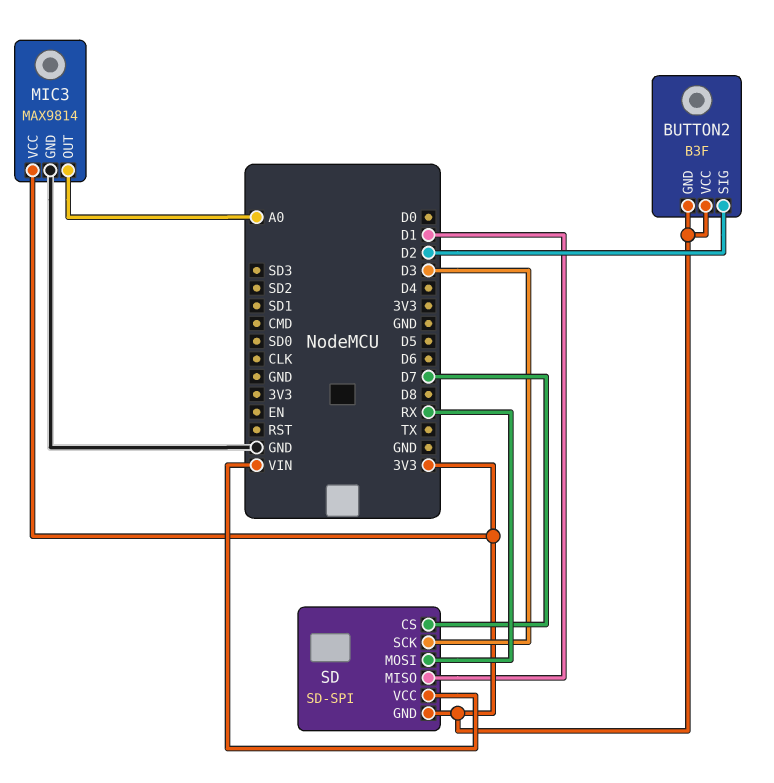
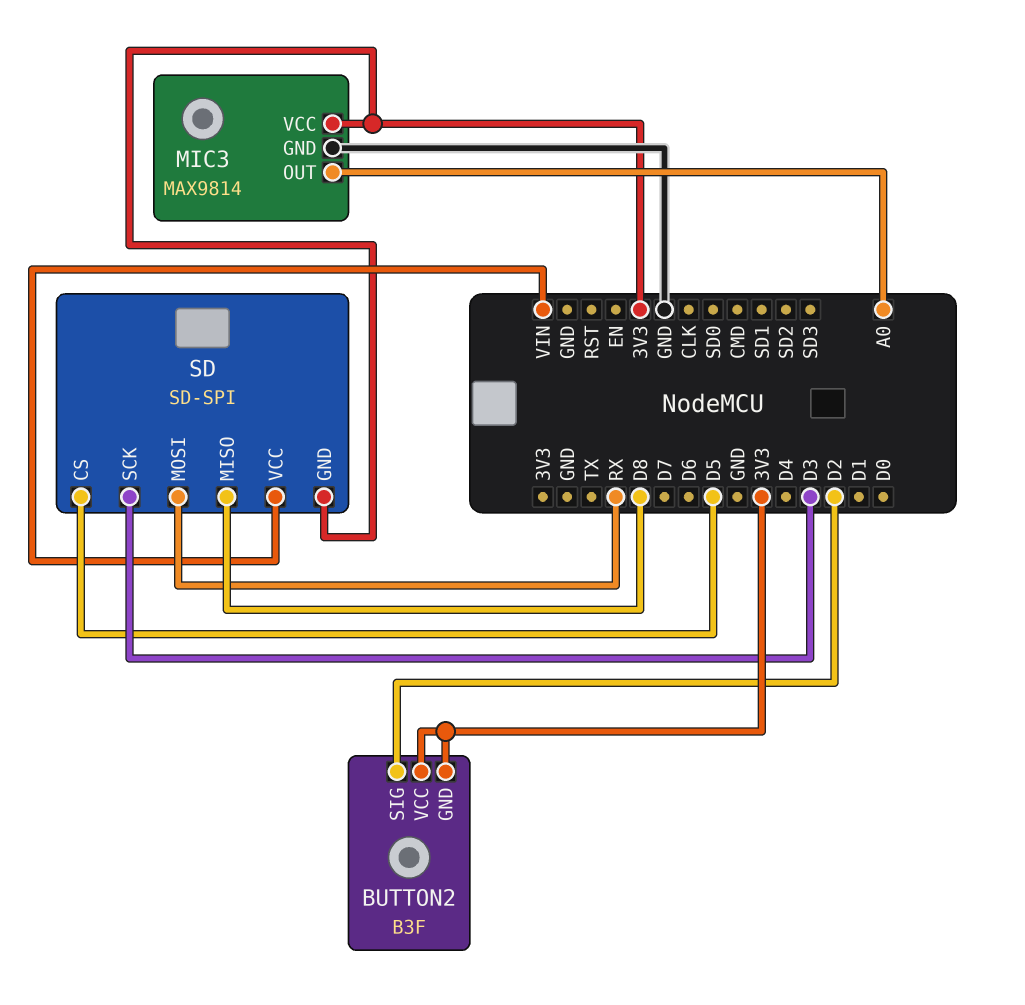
SD pin CS: D7 -> D5
SD pin MISO: D1 -> D8

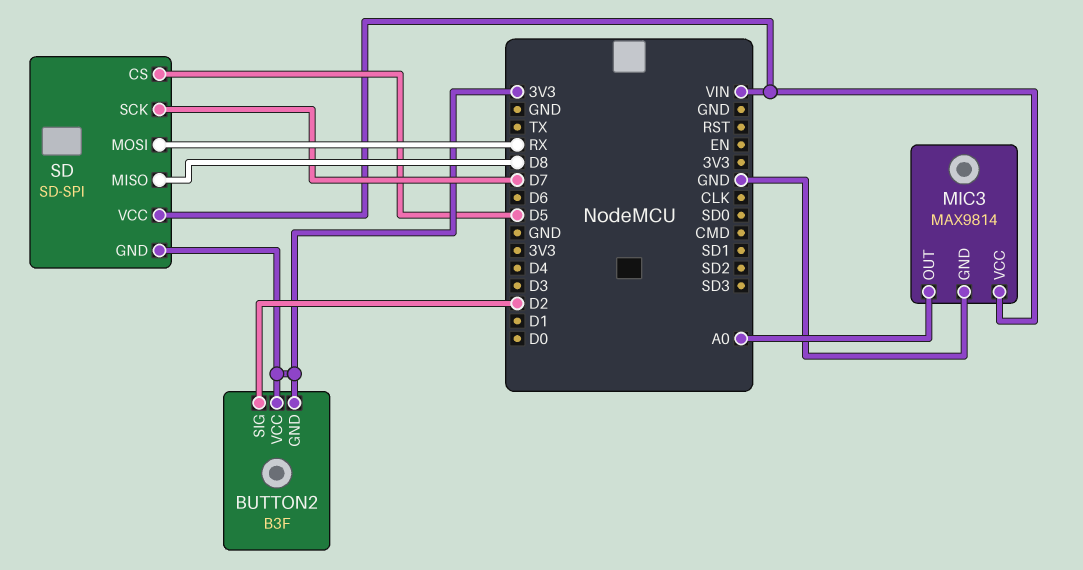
MIC3 pin VCC: 3V3 -> VIN
SD pin SCK: D3 -> D7

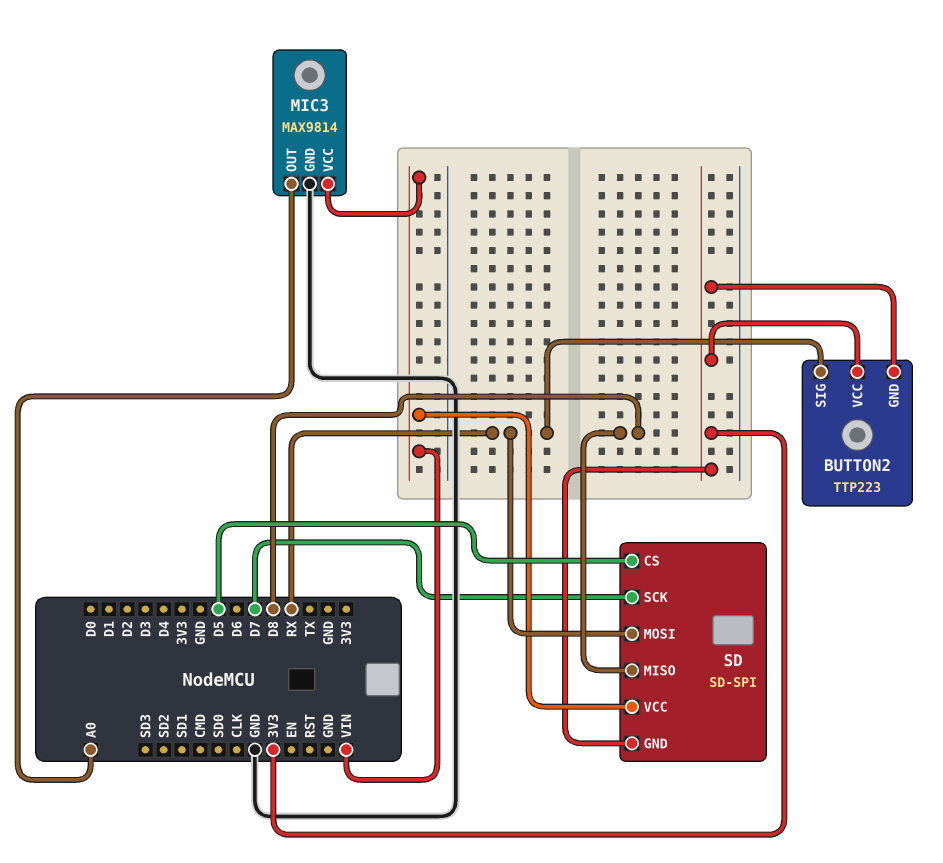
BUTTON2: B3F -> TTP223
BUTTON2 pin SIG: D2 -> RX

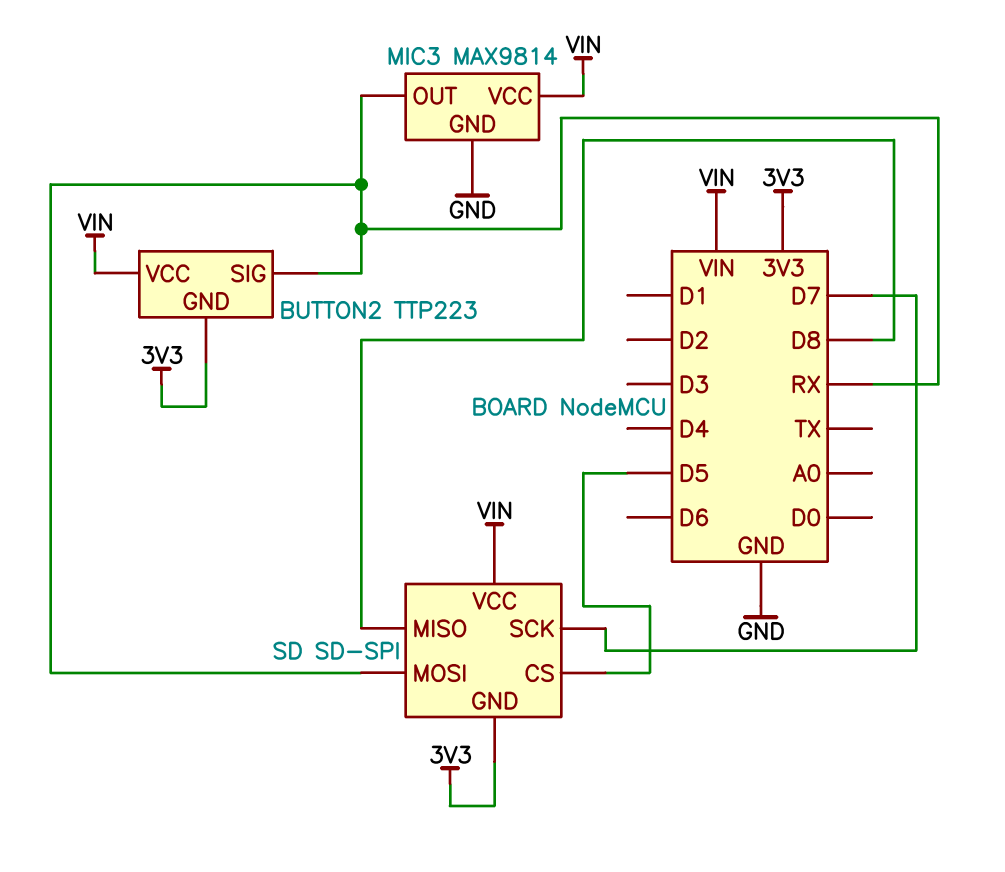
BUTTON2 pin VCC: 3V3 -> VIN
MIC3 pin OUT: A0 -> RX

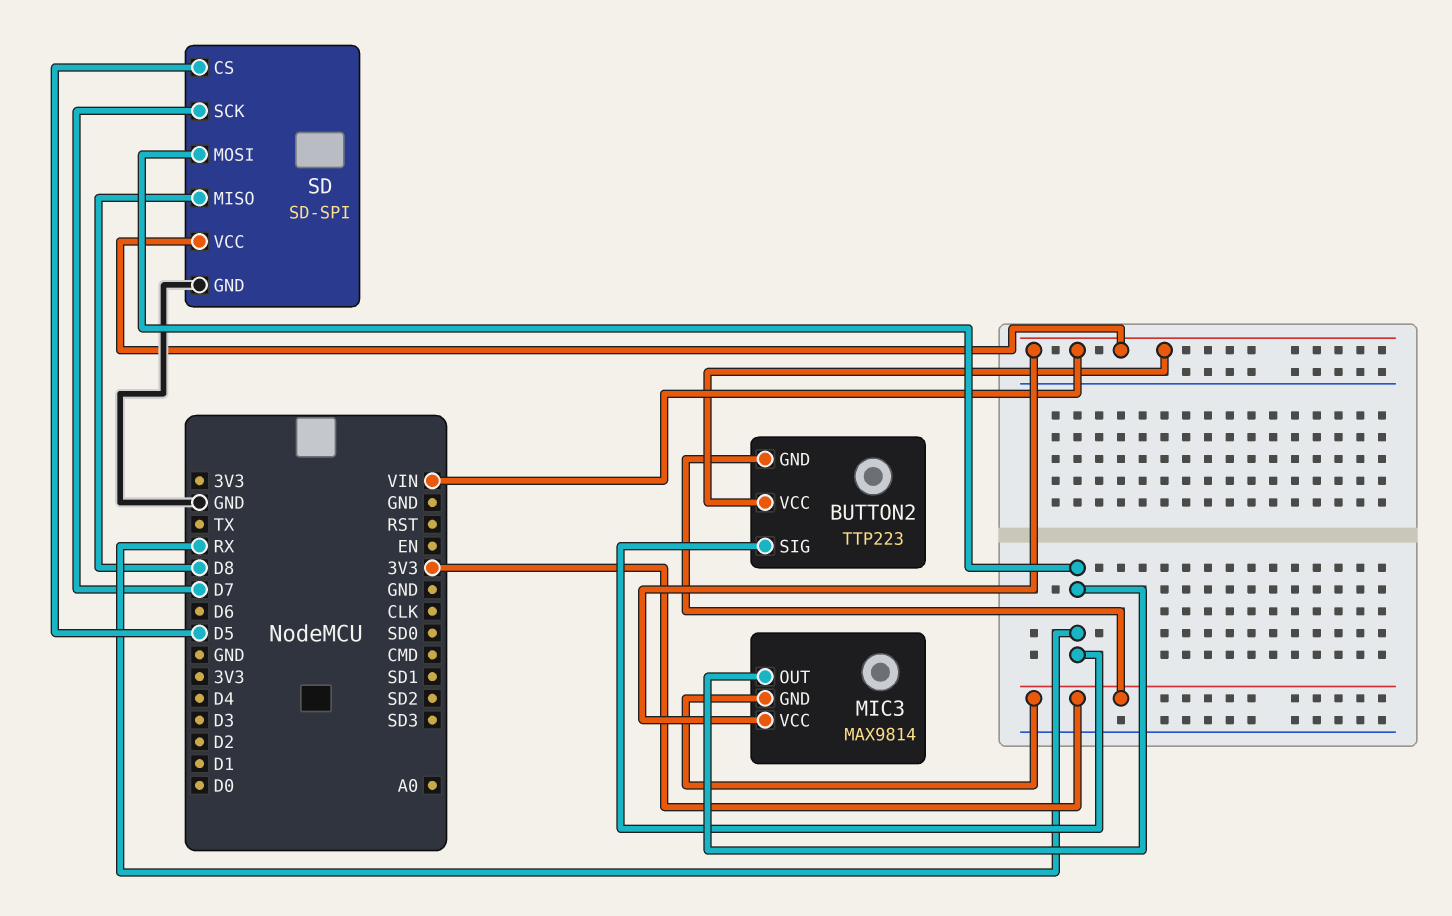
MIC3 pin GND: GND -> 3V3
SD pin GND: 3V3 -> GND

